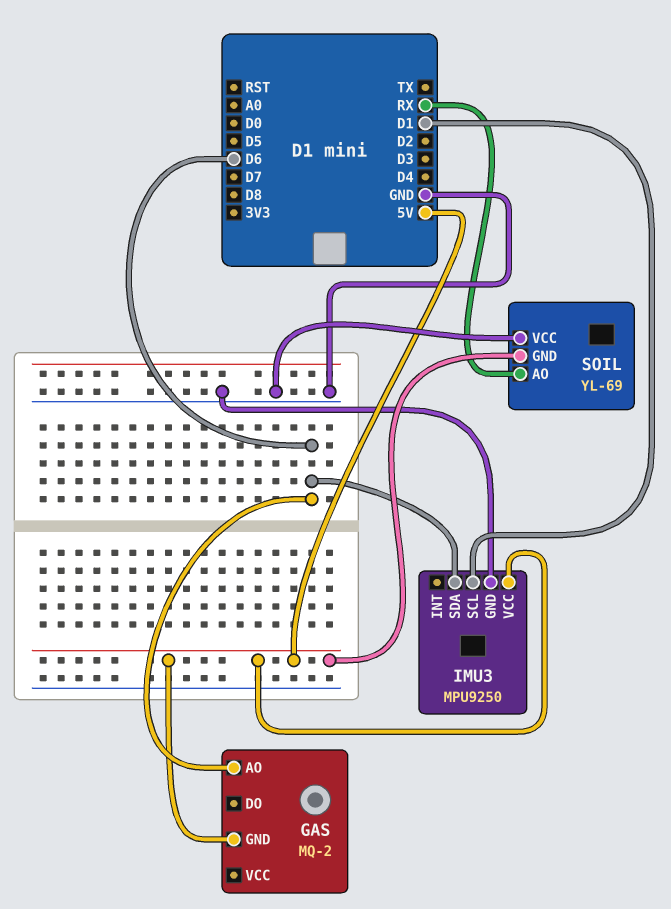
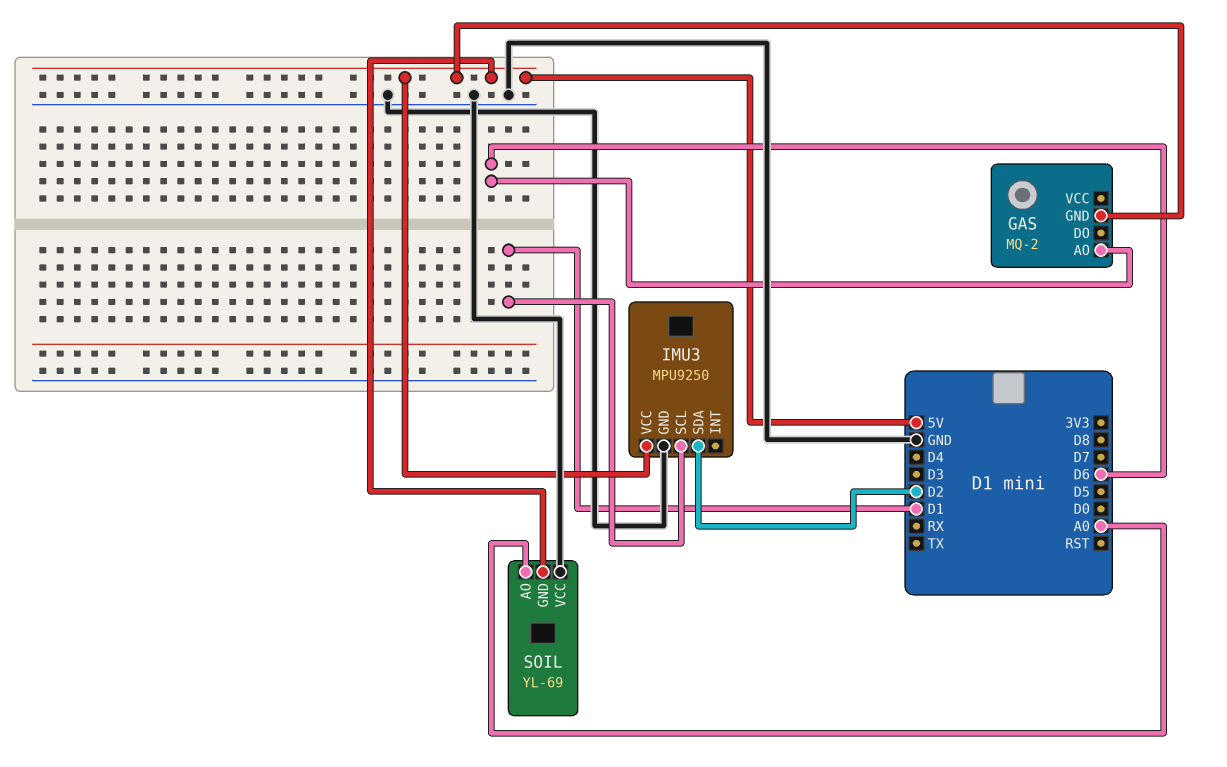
IMU3 pin SDA: D6 -> D2
SOIL pin AO: RX -> A0

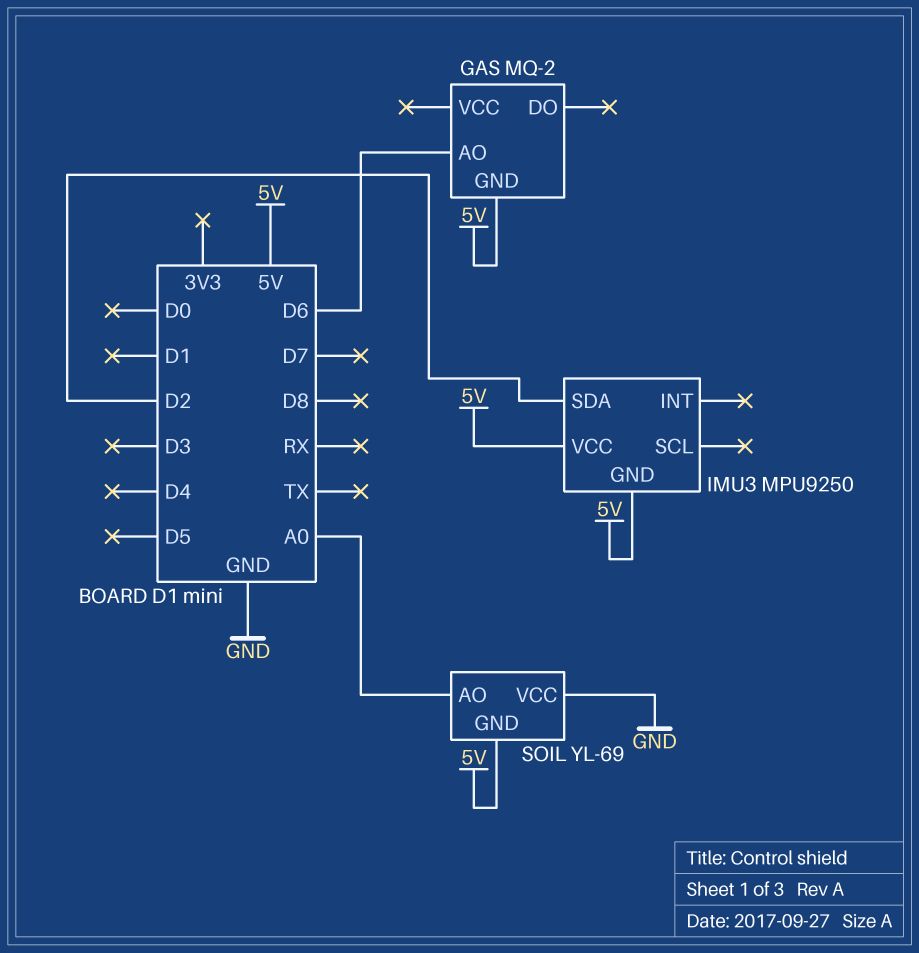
IMU3 pin GND: GND -> 5V
IMU3 pin SCL: D1 -> none

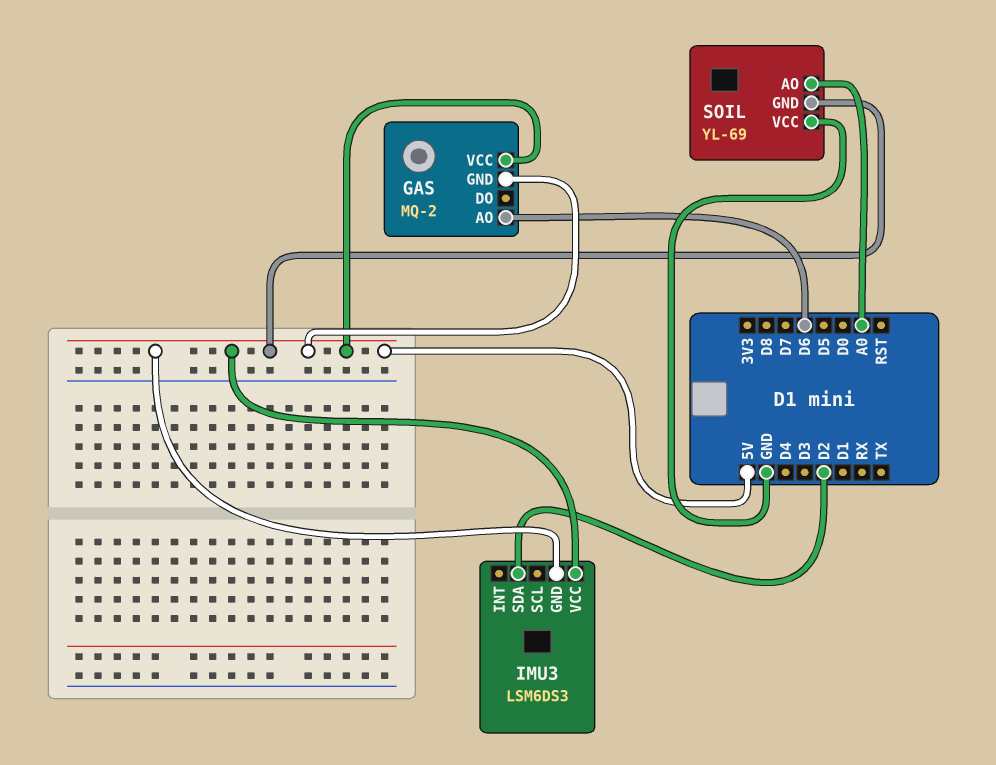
GAS pin VCC: none -> 5V
IMU3: MPU9250 -> LSM6DS3

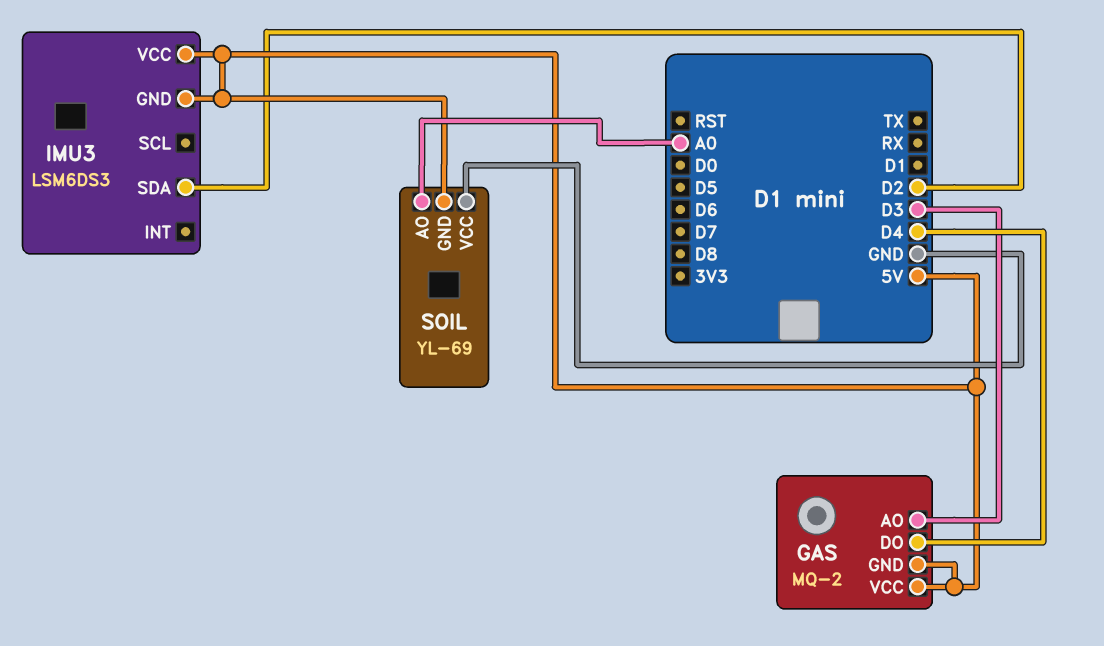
GAS pin AO: D6 -> D3
GAS pin DO: none -> D4

